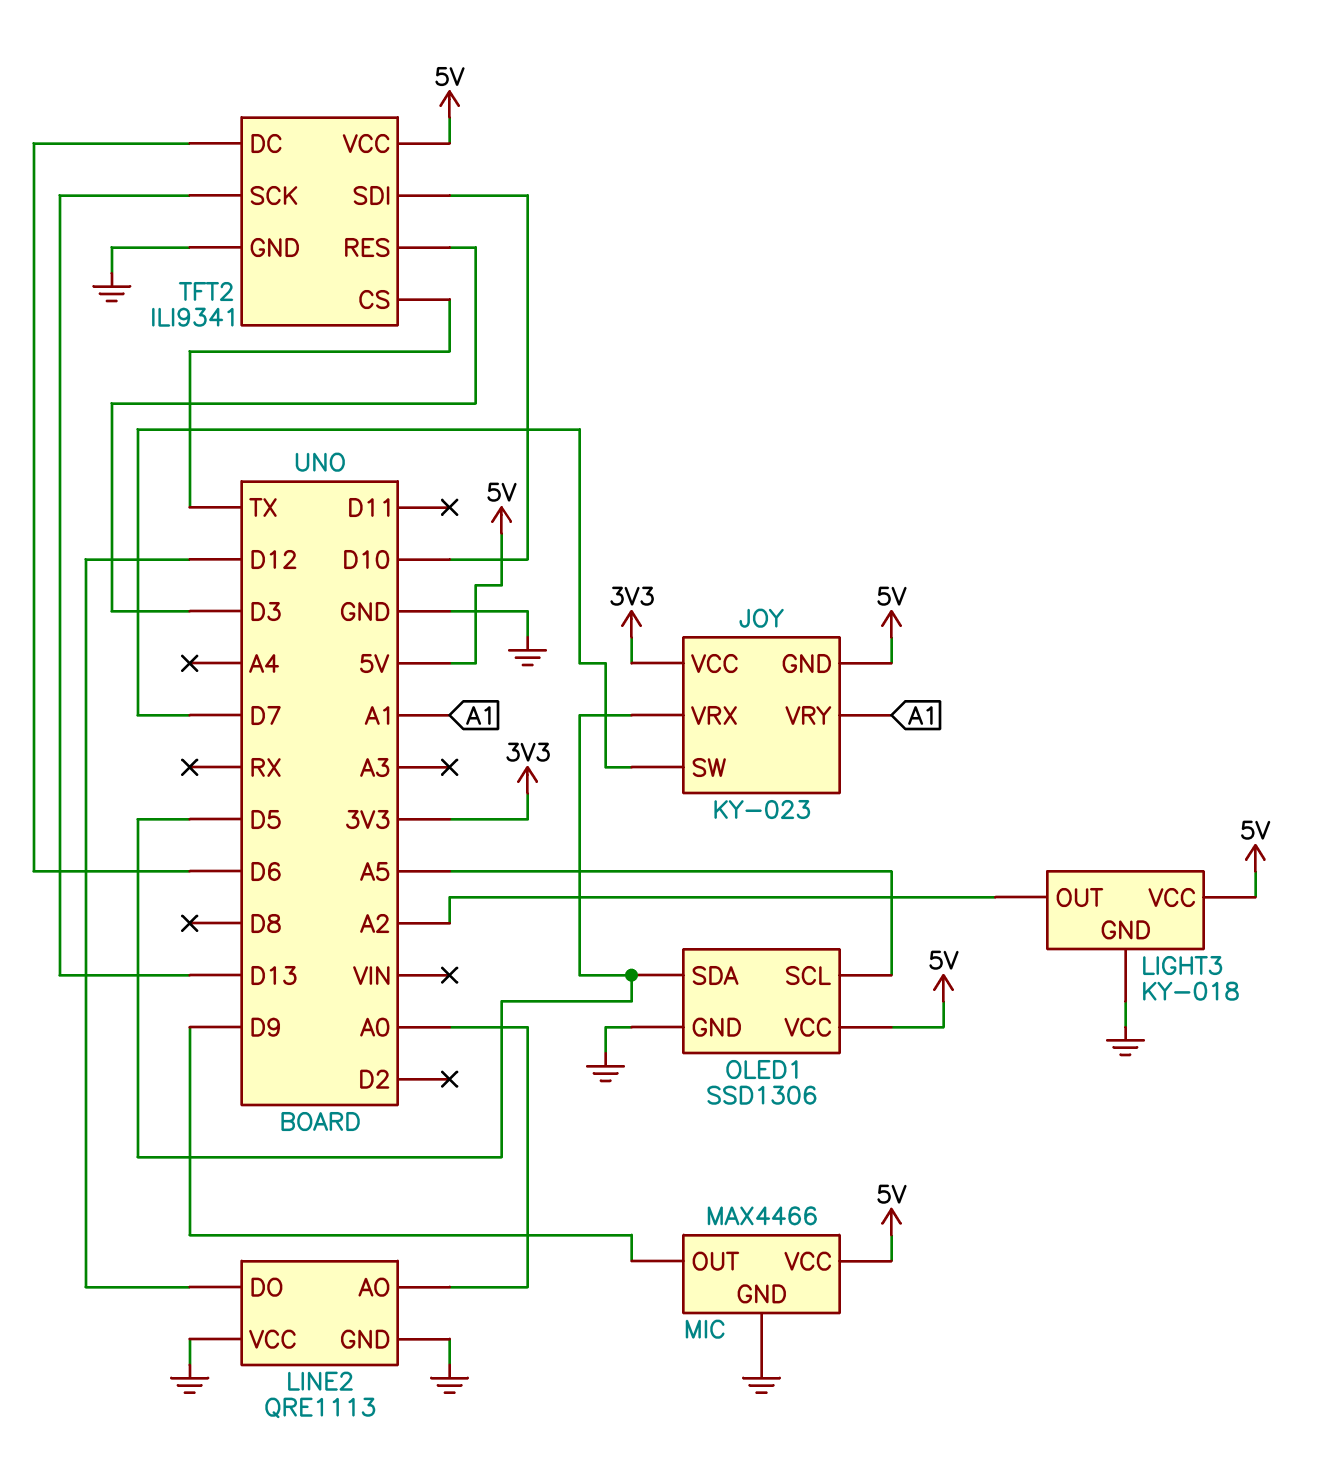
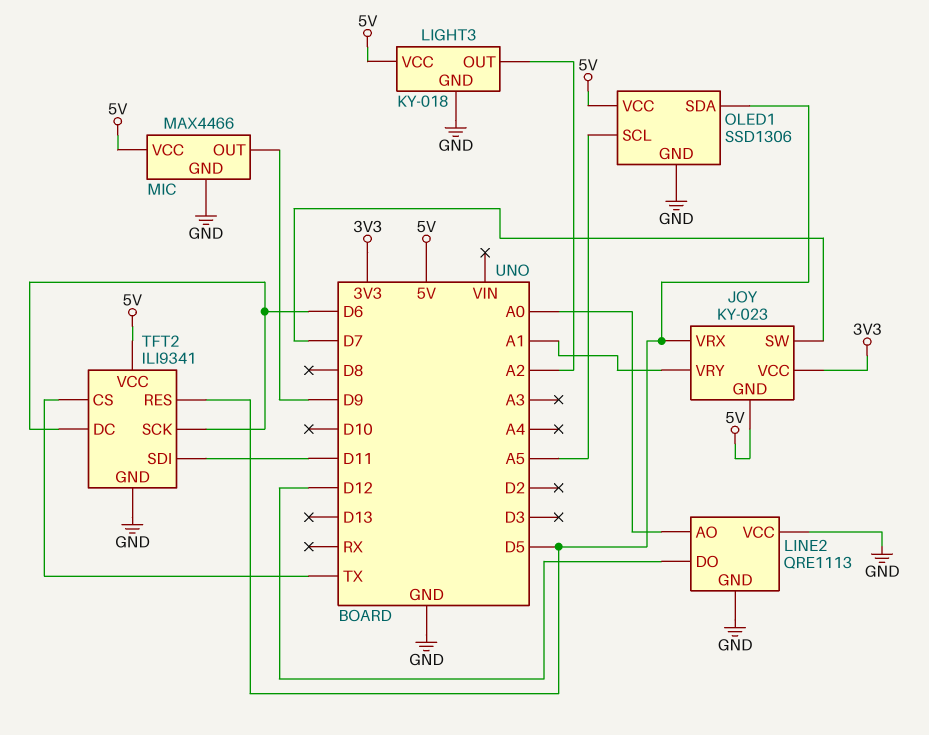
TFT2 pin RES: D3 -> D5
TFT2 pin SCK: D13 -> D6
TFT2 pin SDI: D10 -> D11

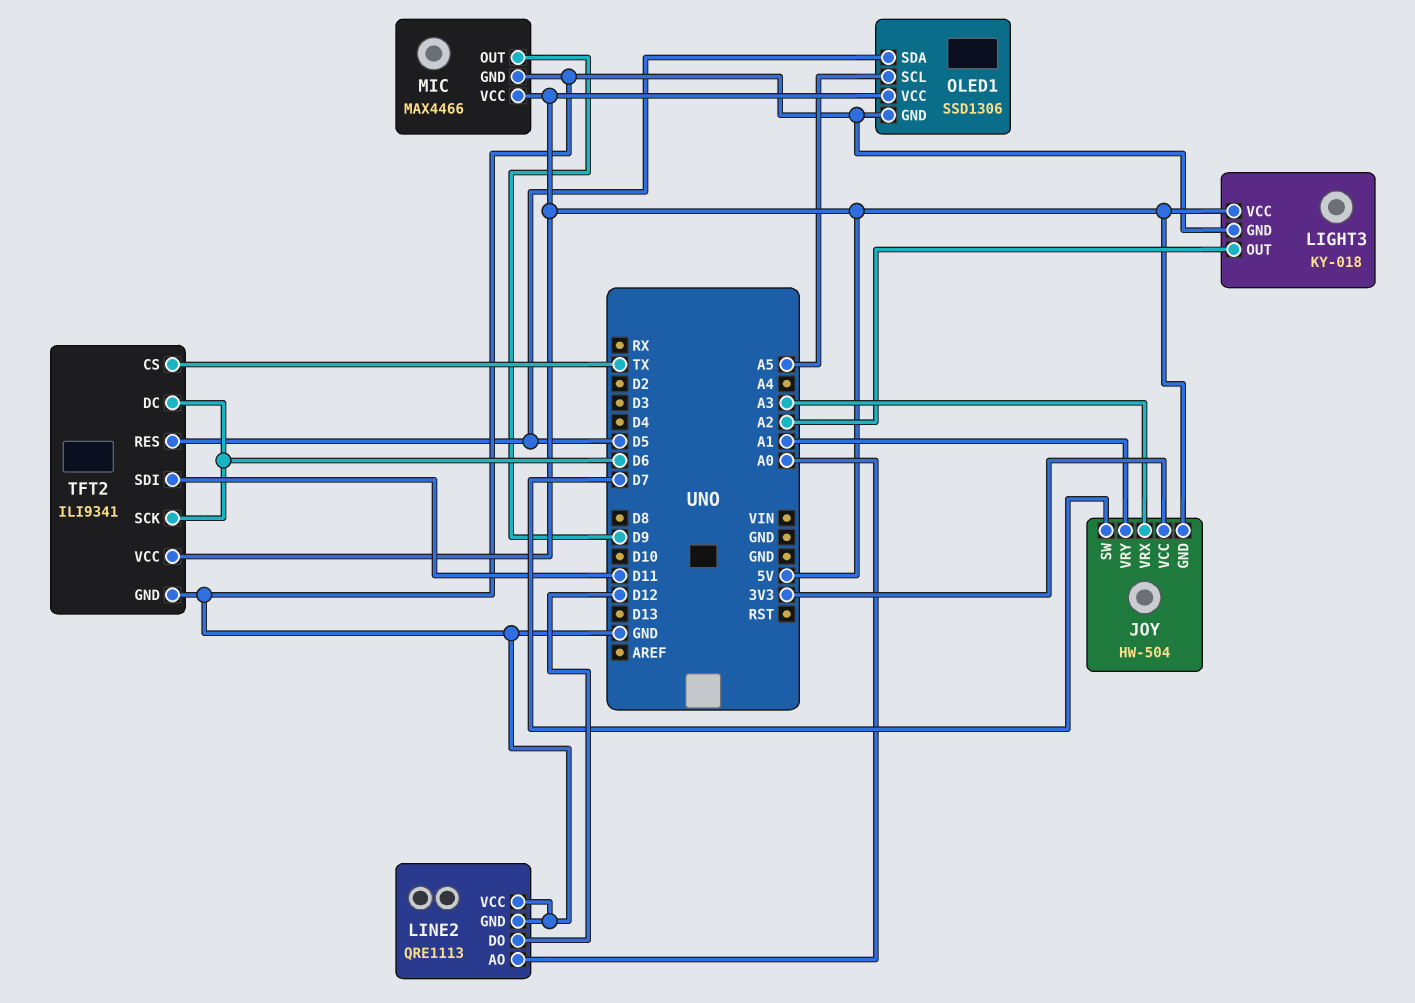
JOY: KY-023 -> HW-504
JOY pin VRX: D5 -> A3

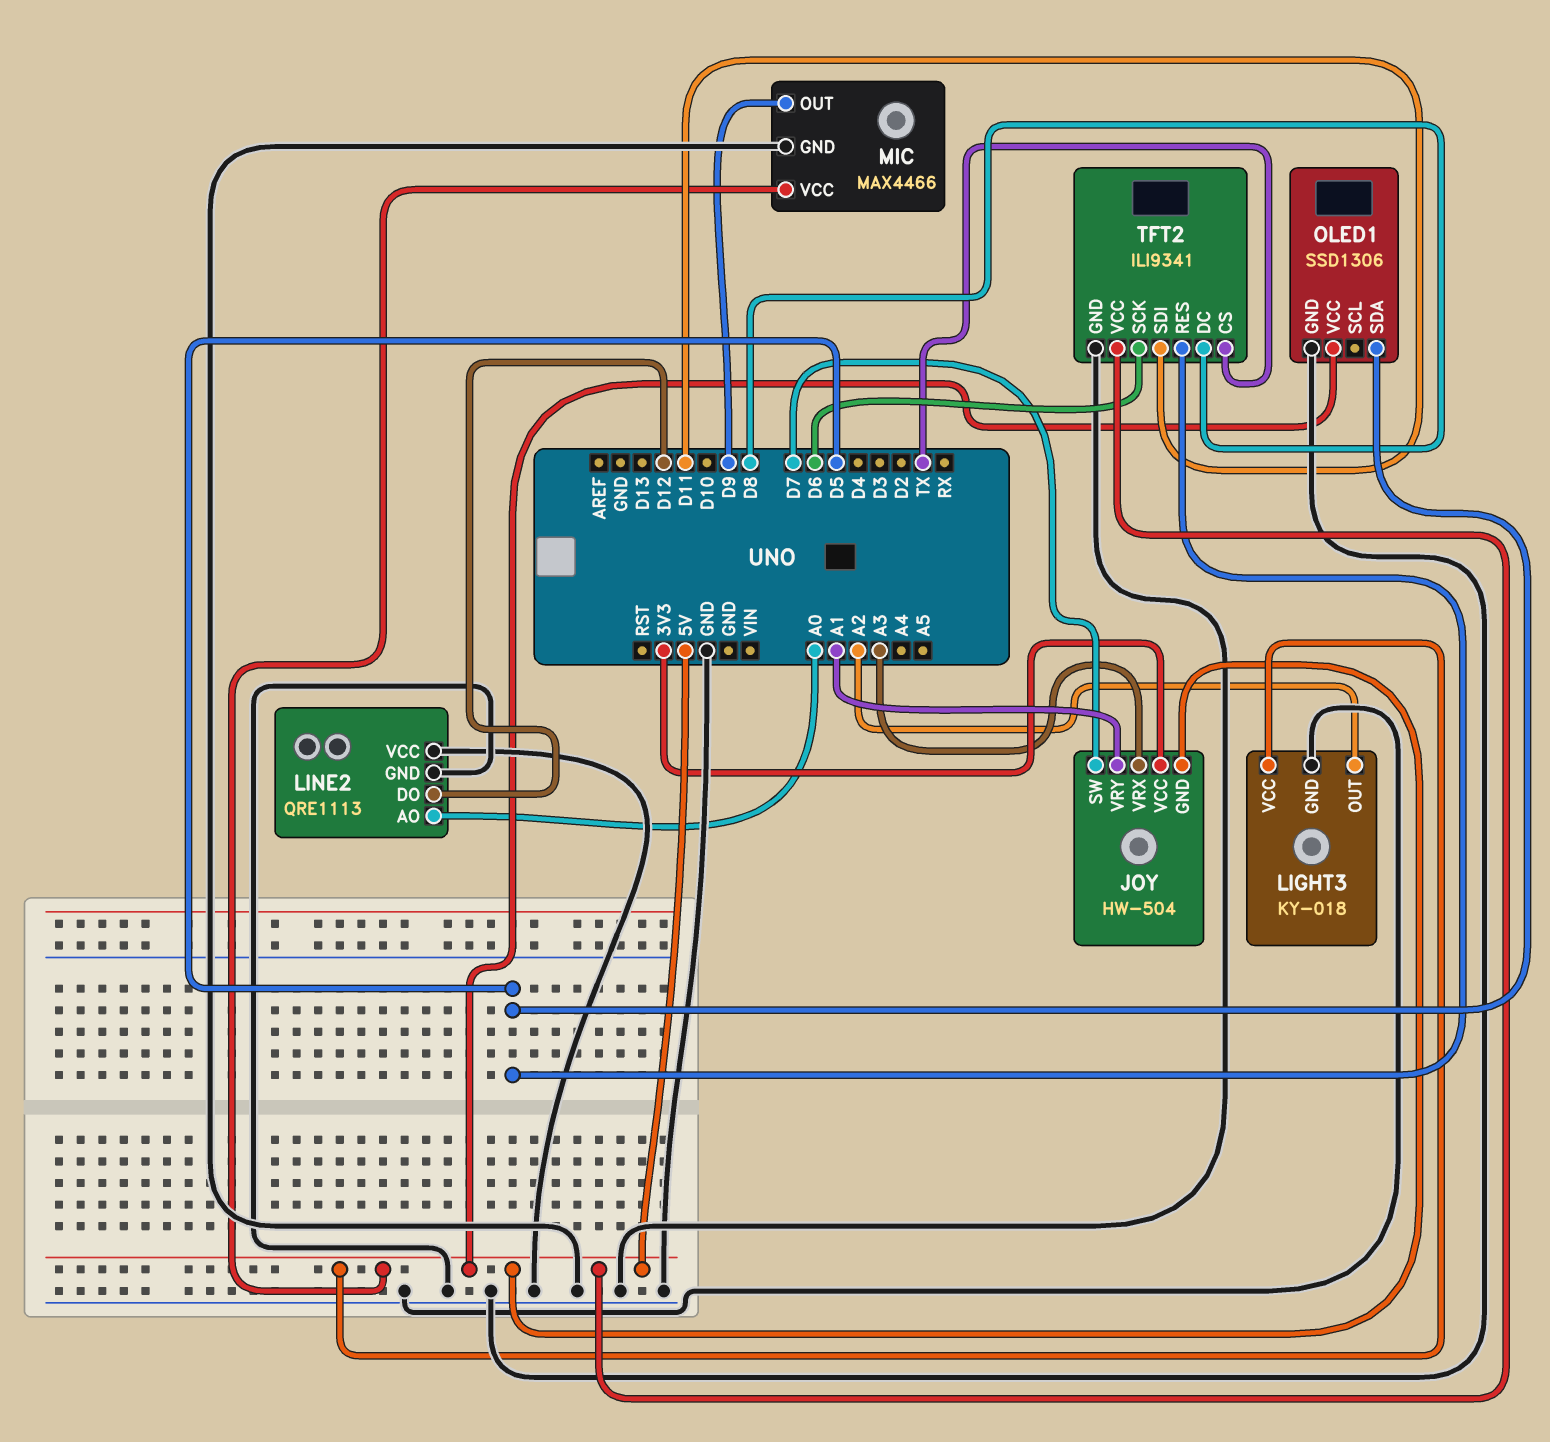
OLED1 pin SCL: A5 -> none
TFT2 pin DC: D6 -> D8

